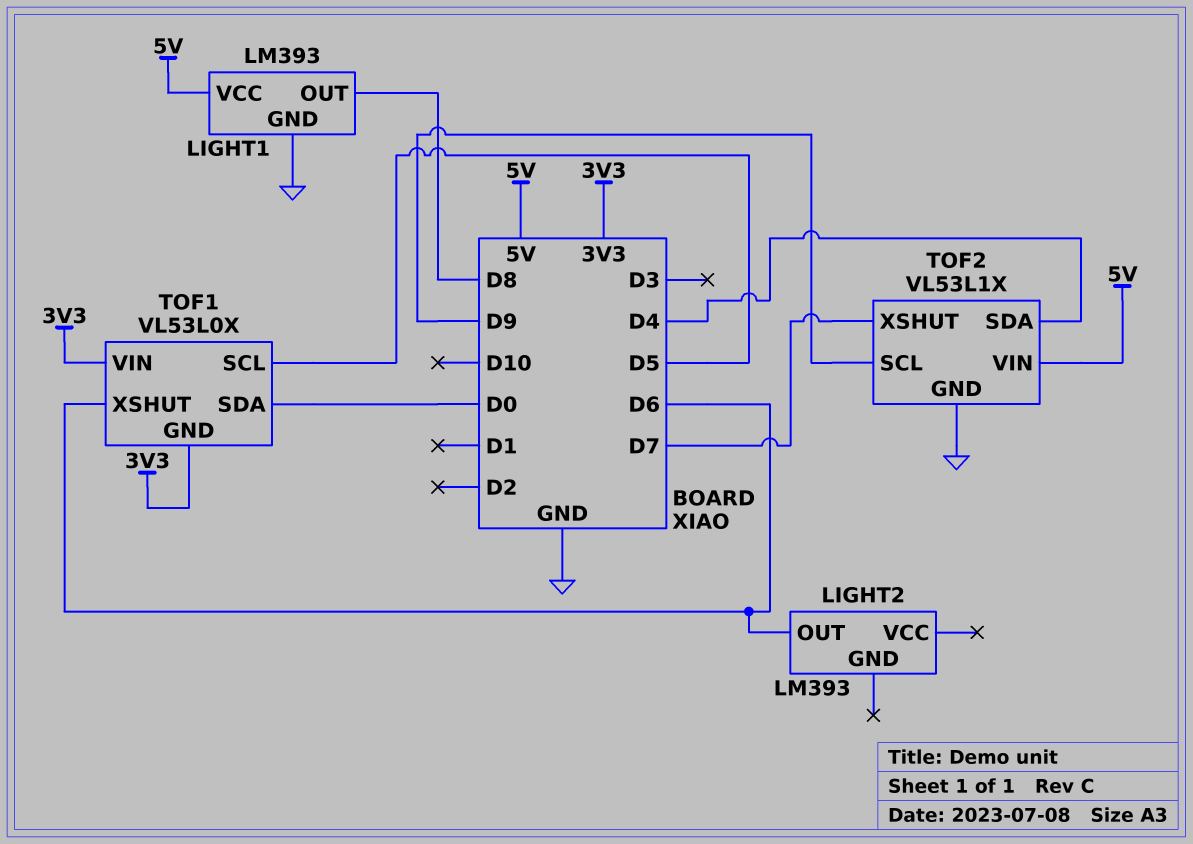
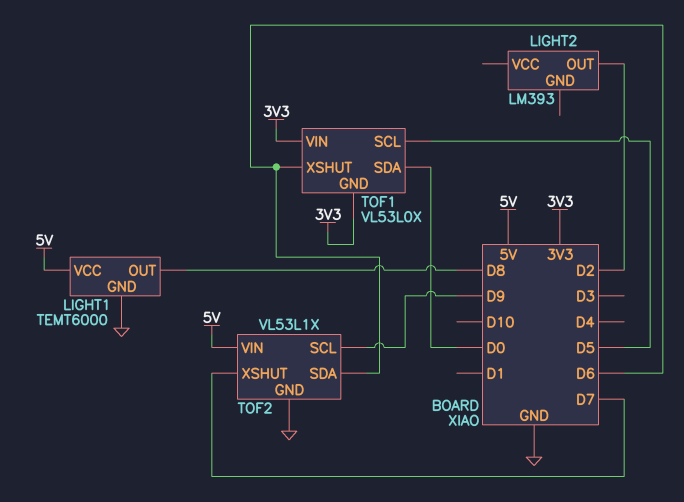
LIGHT1: LM393 -> TEMT6000
LIGHT2 pin OUT: D6 -> D2
TOF2 pin SDA: D4 -> D6

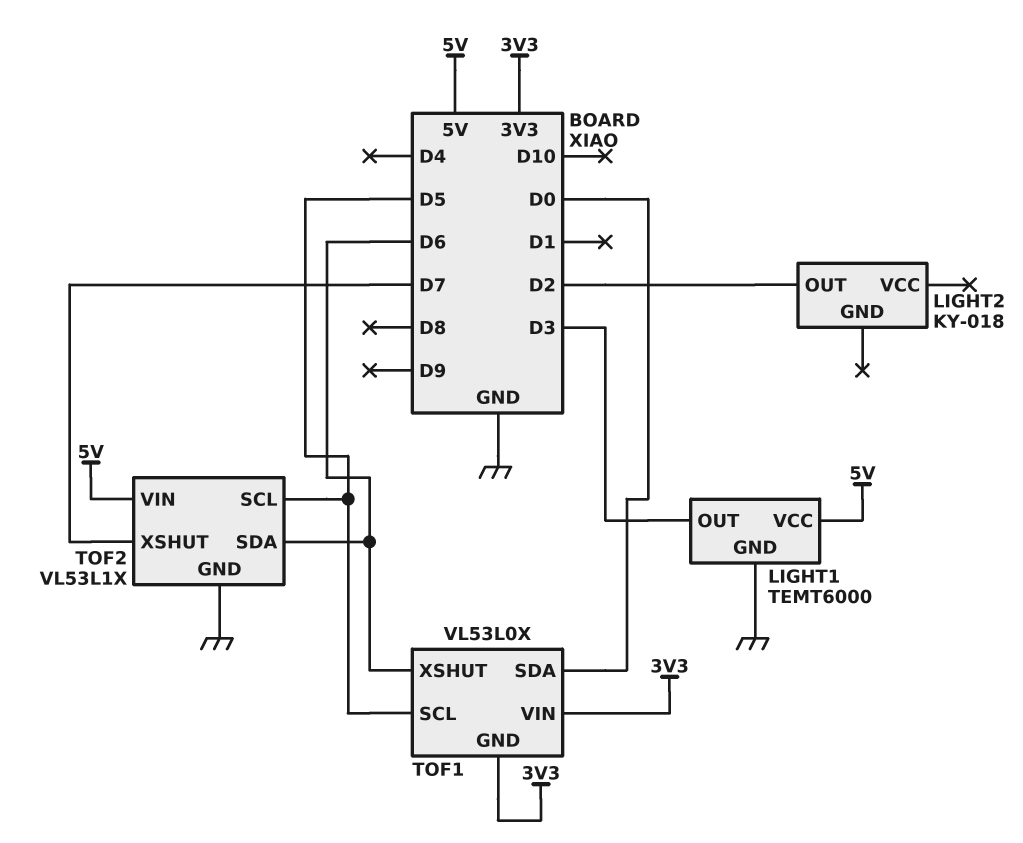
LIGHT1 pin OUT: D8 -> D3
LIGHT2: LM393 -> KY-018
TOF2 pin SCL: D9 -> D5

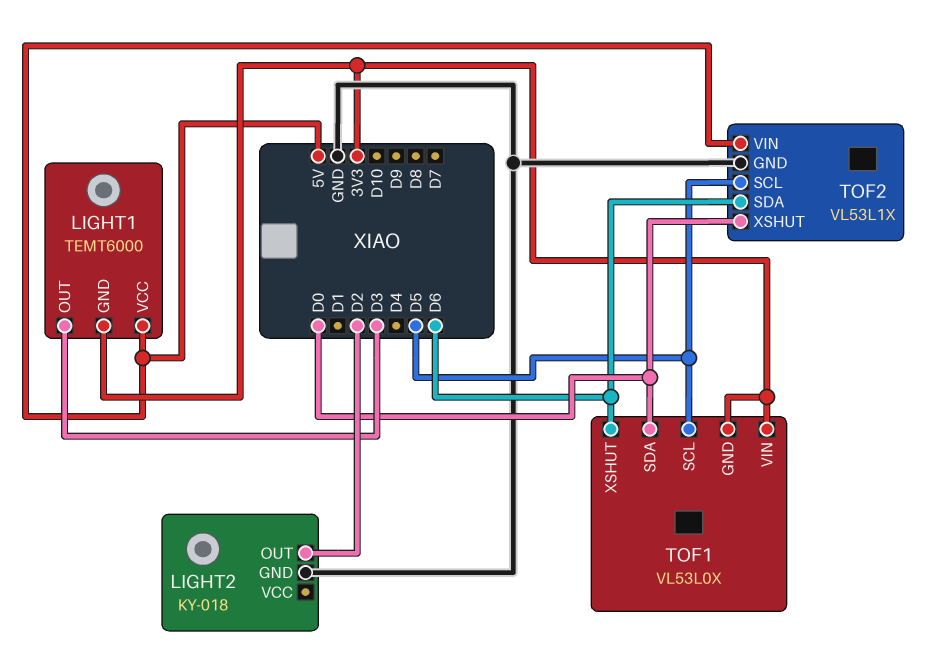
LIGHT1 pin GND: GND -> 3V3
LIGHT2 pin GND: none -> GND
TOF2 pin XSHUT: D7 -> D0

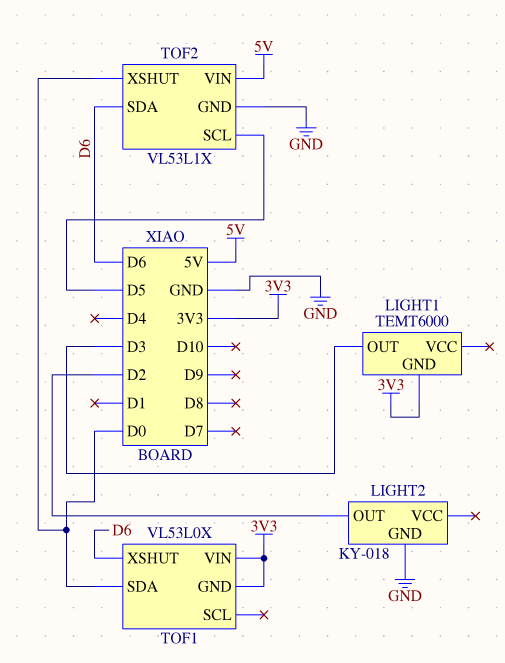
LIGHT1 pin VCC: 5V -> none
TOF1 pin SCL: D5 -> none

